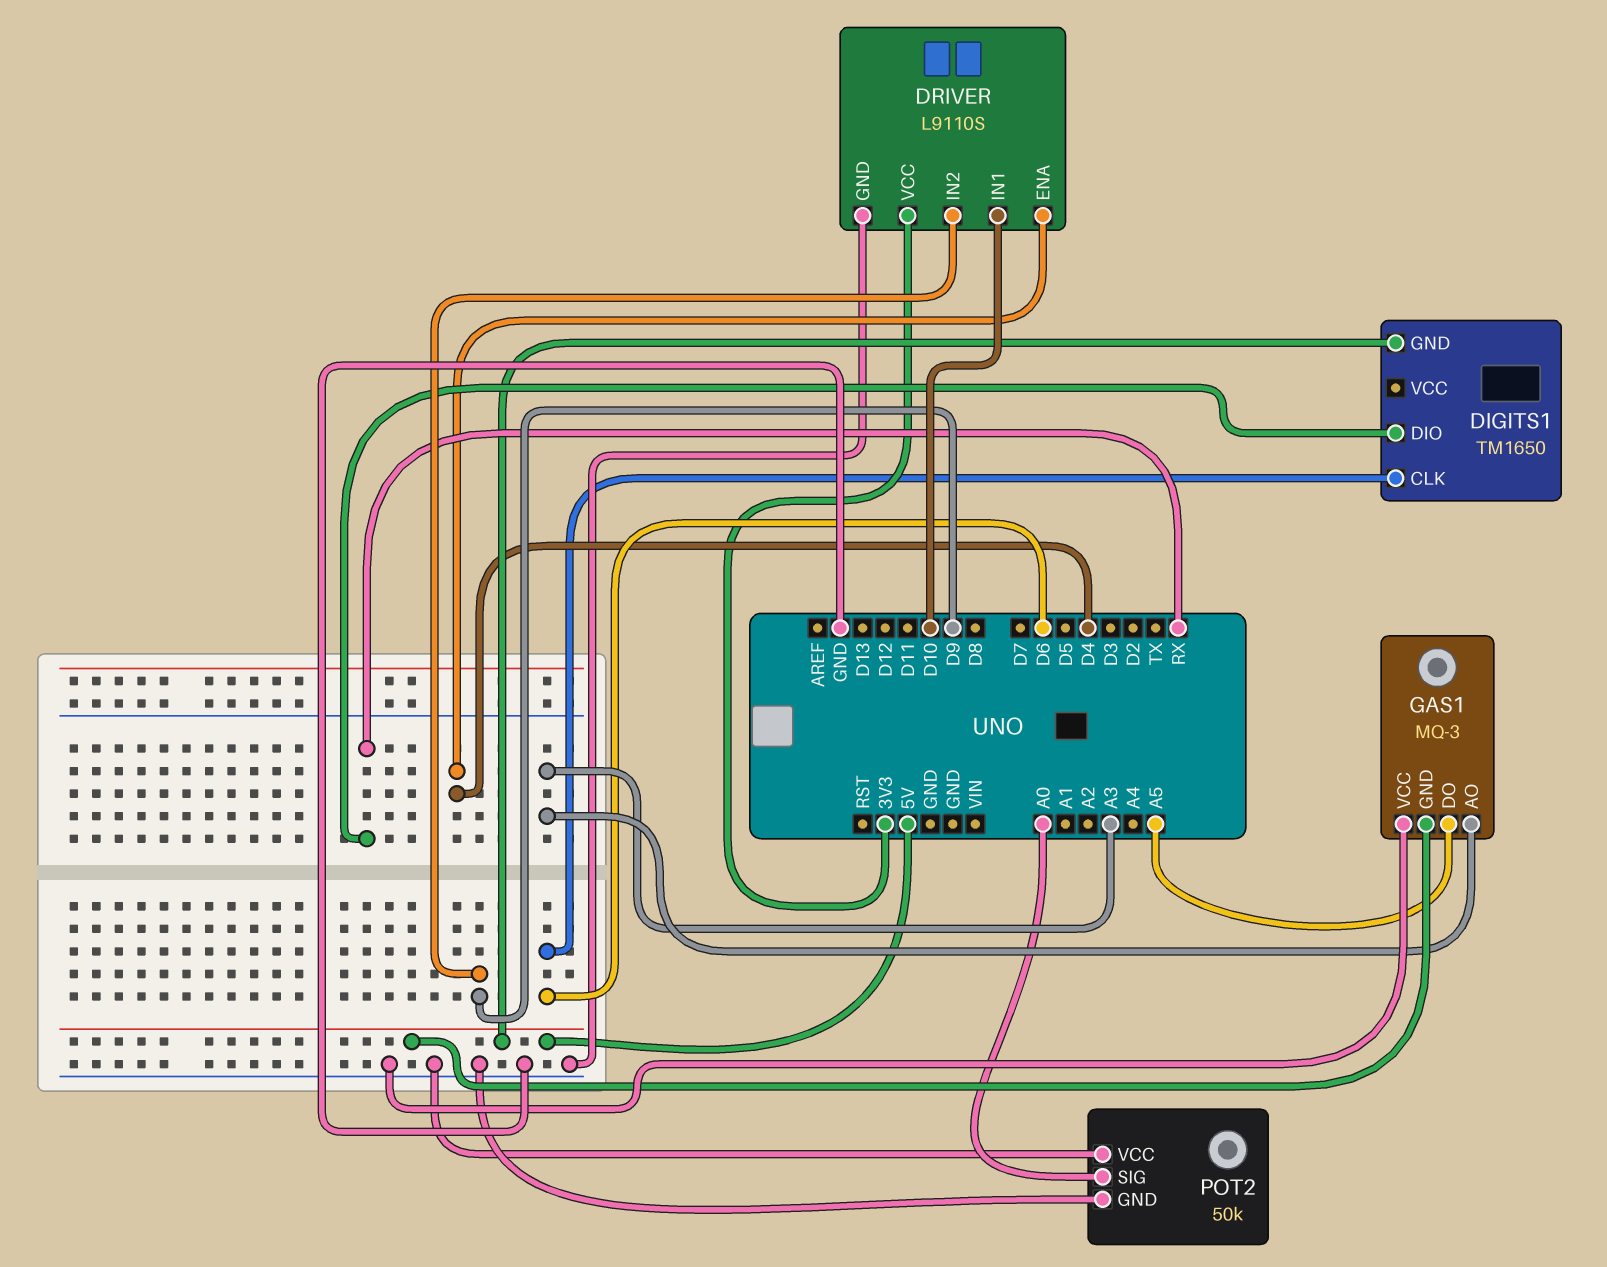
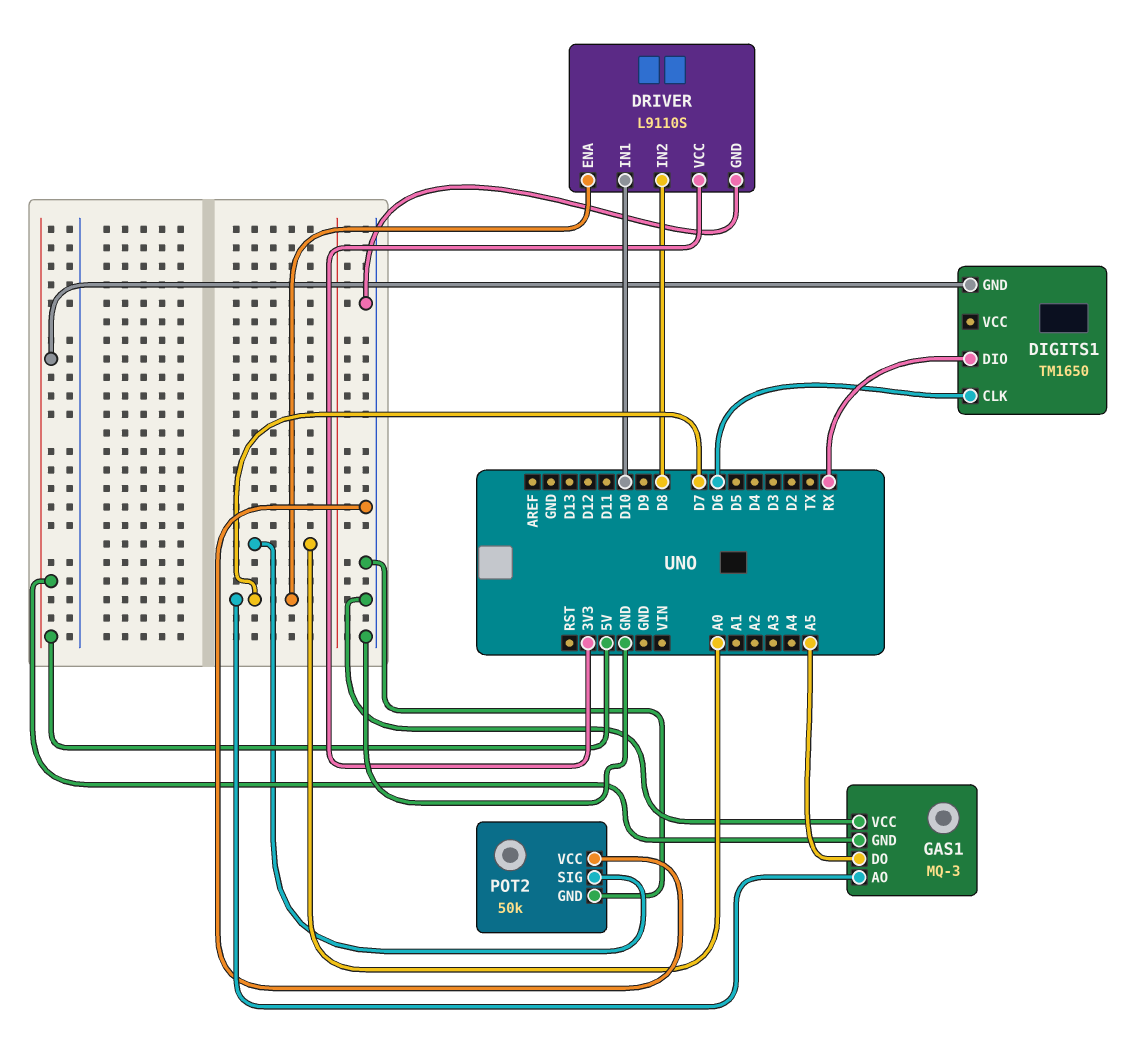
DRIVER pin ENA: D4 -> D7
DRIVER pin IN2: D9 -> D8
GAS1 pin AO: A3 -> D7

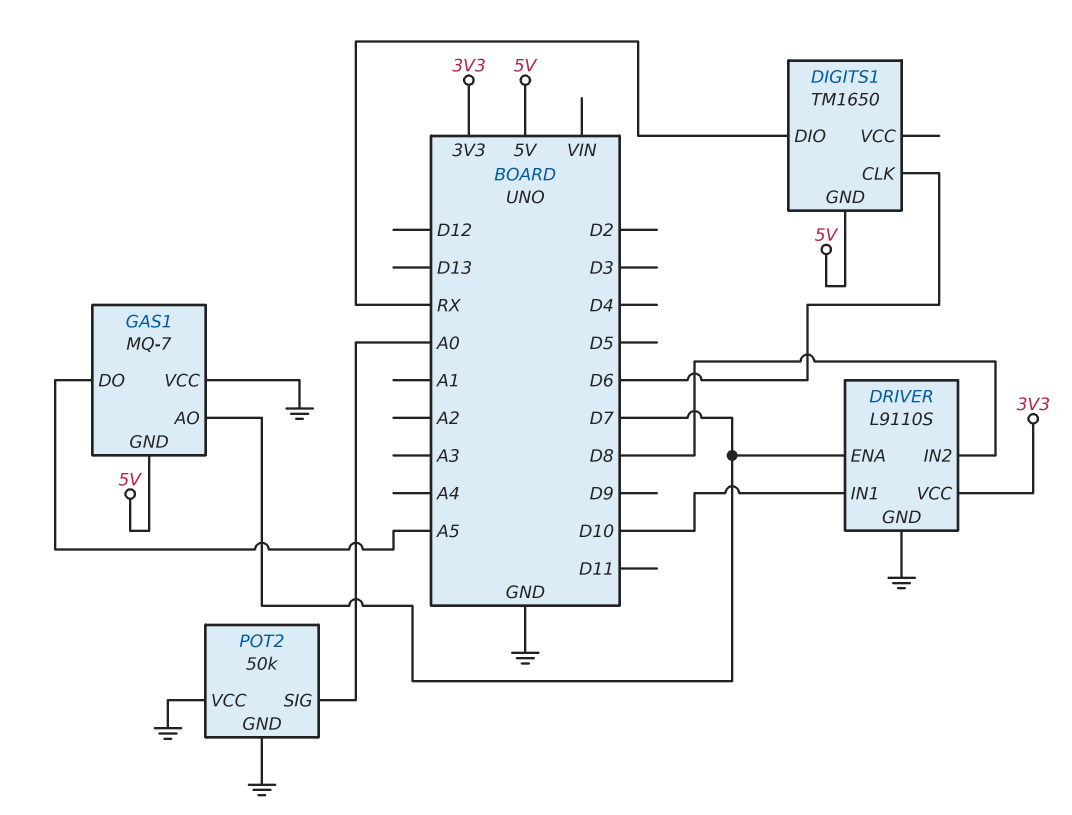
GAS1: MQ-3 -> MQ-7

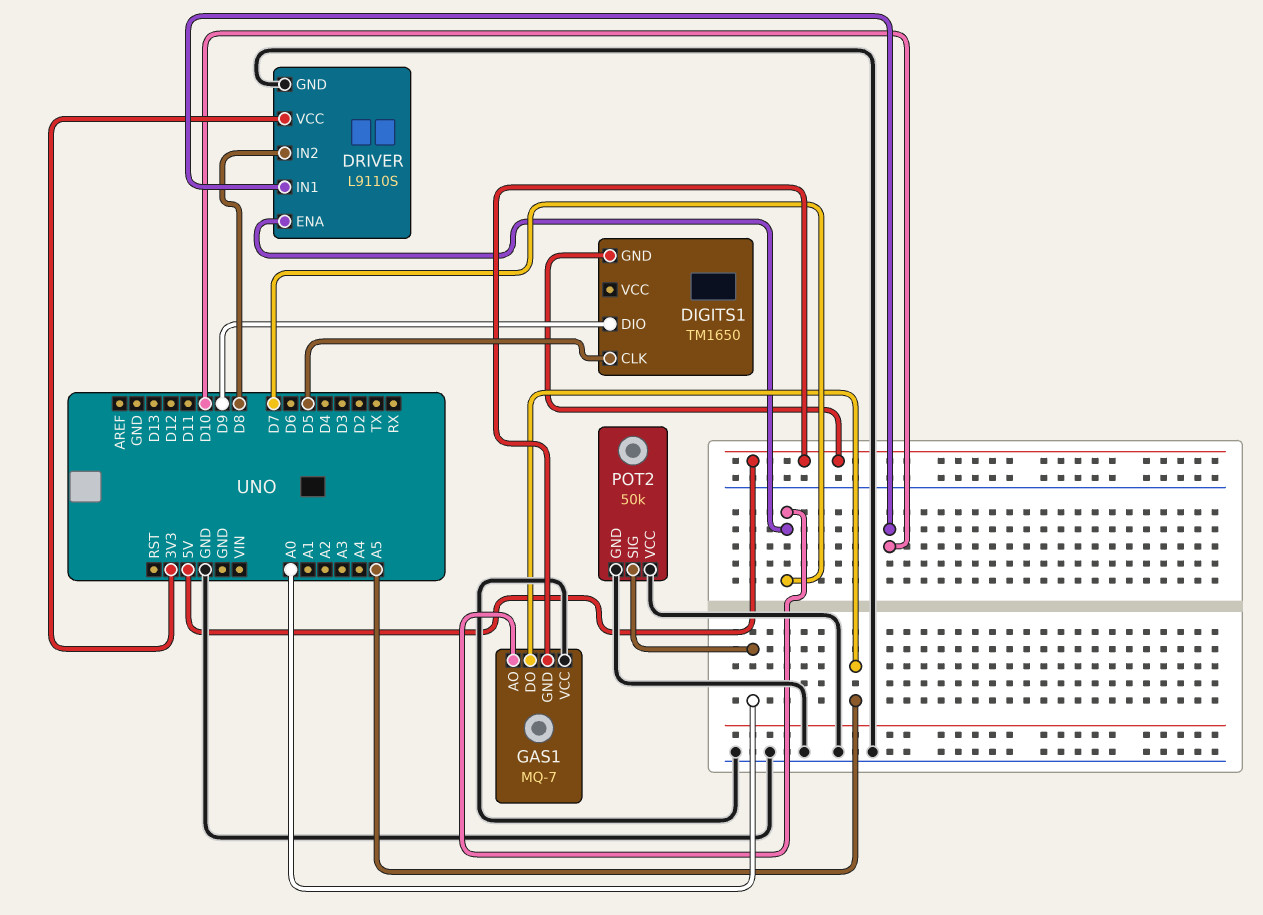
DIGITS1 pin CLK: D6 -> D5
DIGITS1 pin DIO: RX -> D9

